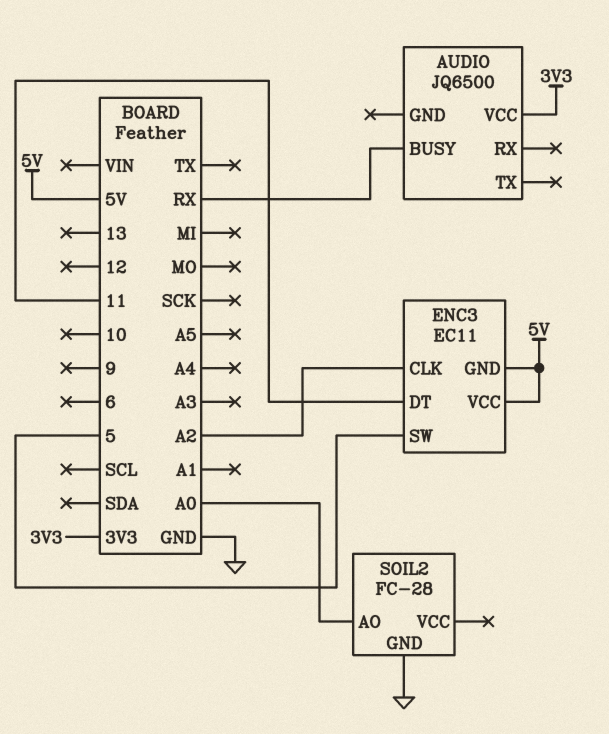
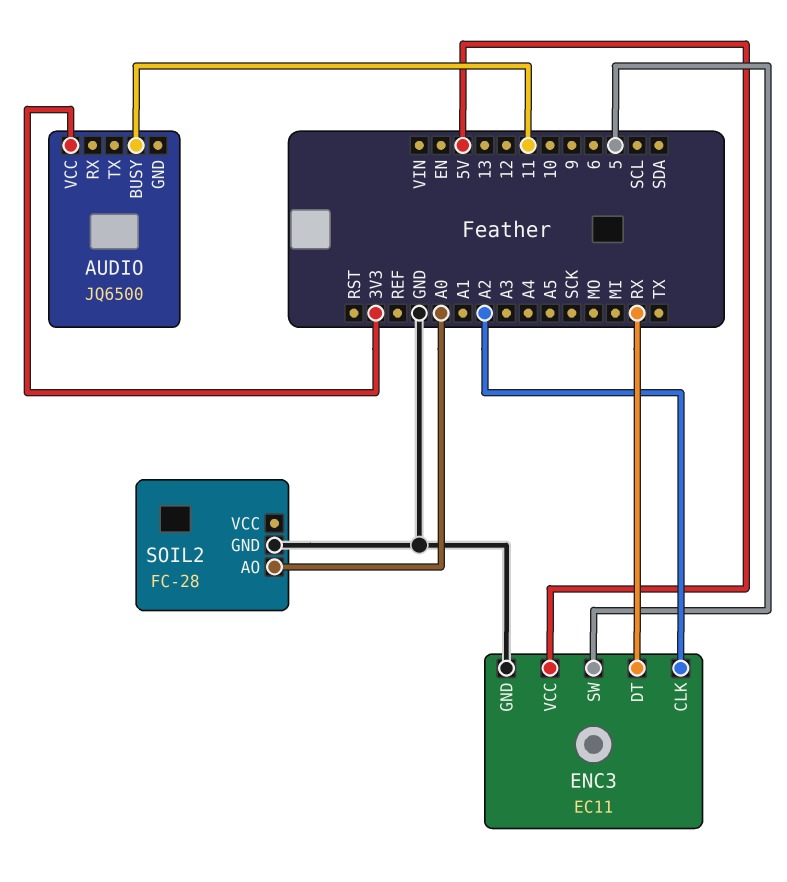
AUDIO pin BUSY: RX -> 11
ENC3 pin DT: 11 -> RX
ENC3 pin GND: 5V -> GND

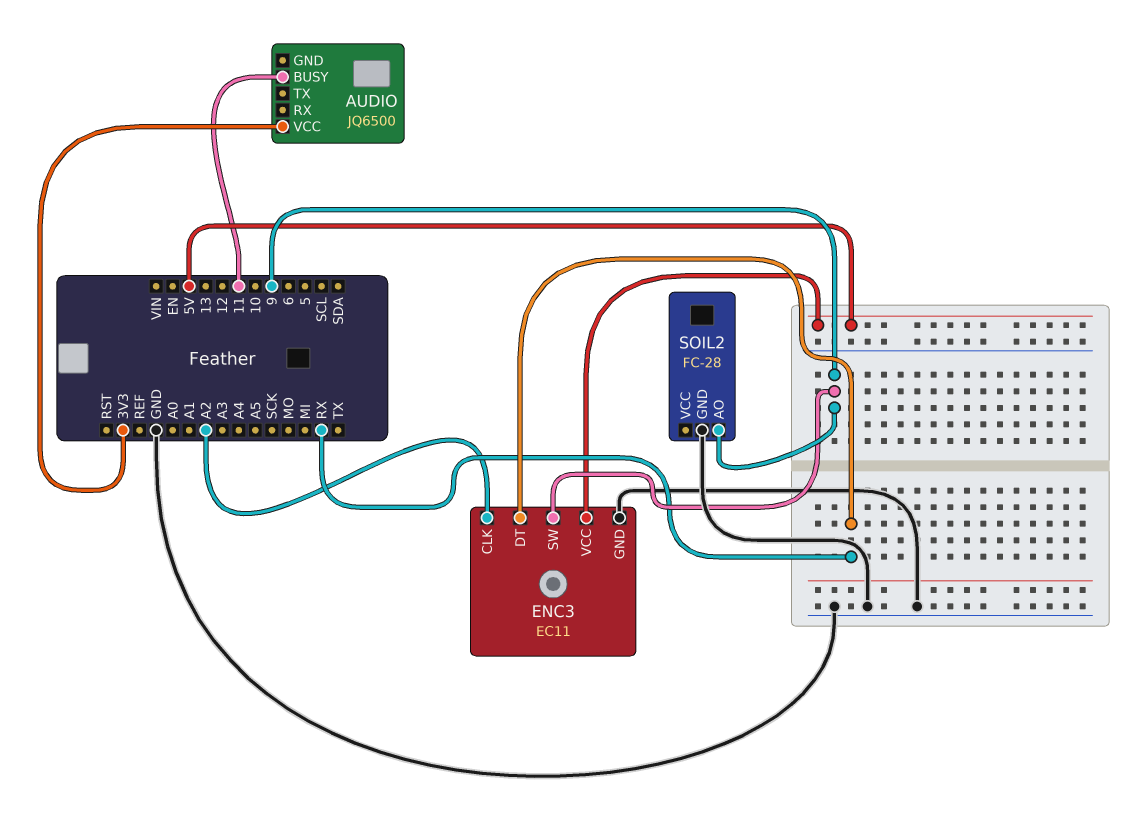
ENC3 pin SW: 5 -> 9
SOIL2 pin AO: A0 -> 9

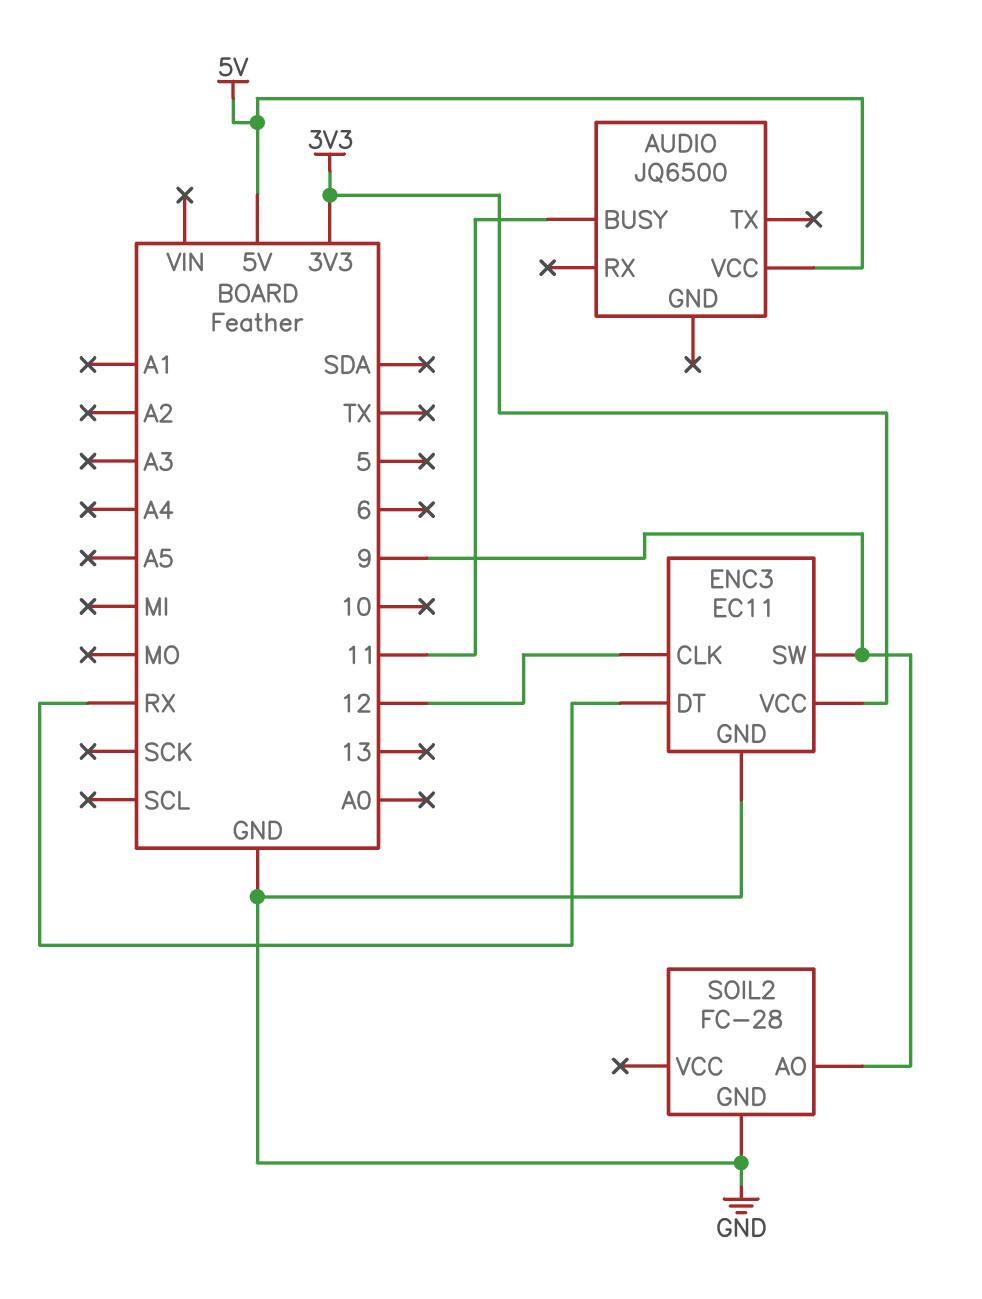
AUDIO pin VCC: 3V3 -> 5V
ENC3 pin CLK: A2 -> 12
ENC3 pin VCC: 5V -> 3V3

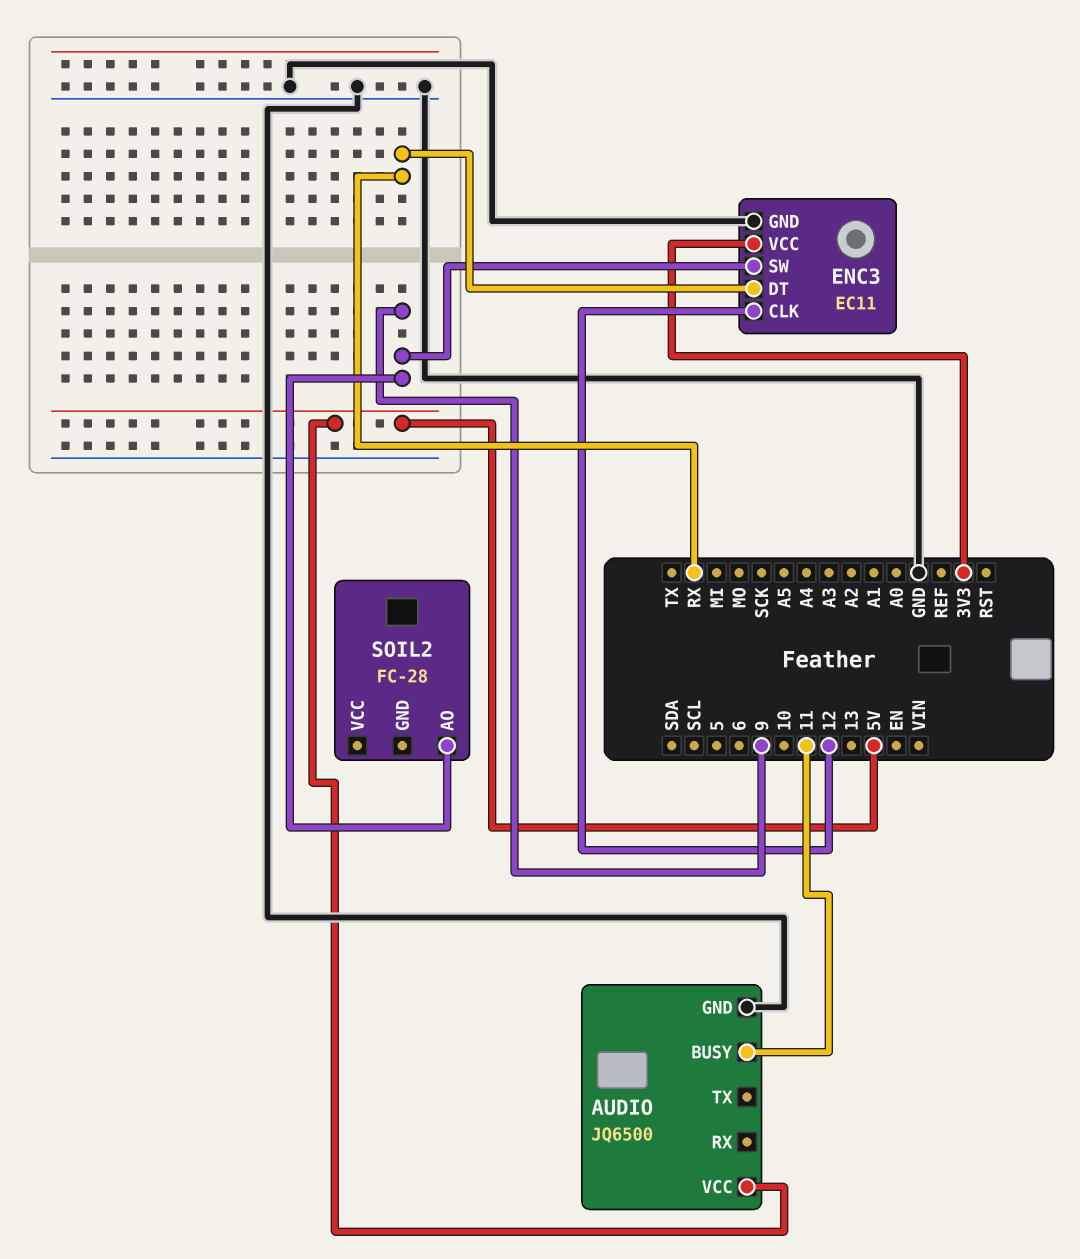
AUDIO pin GND: none -> GND
SOIL2 pin GND: GND -> none

